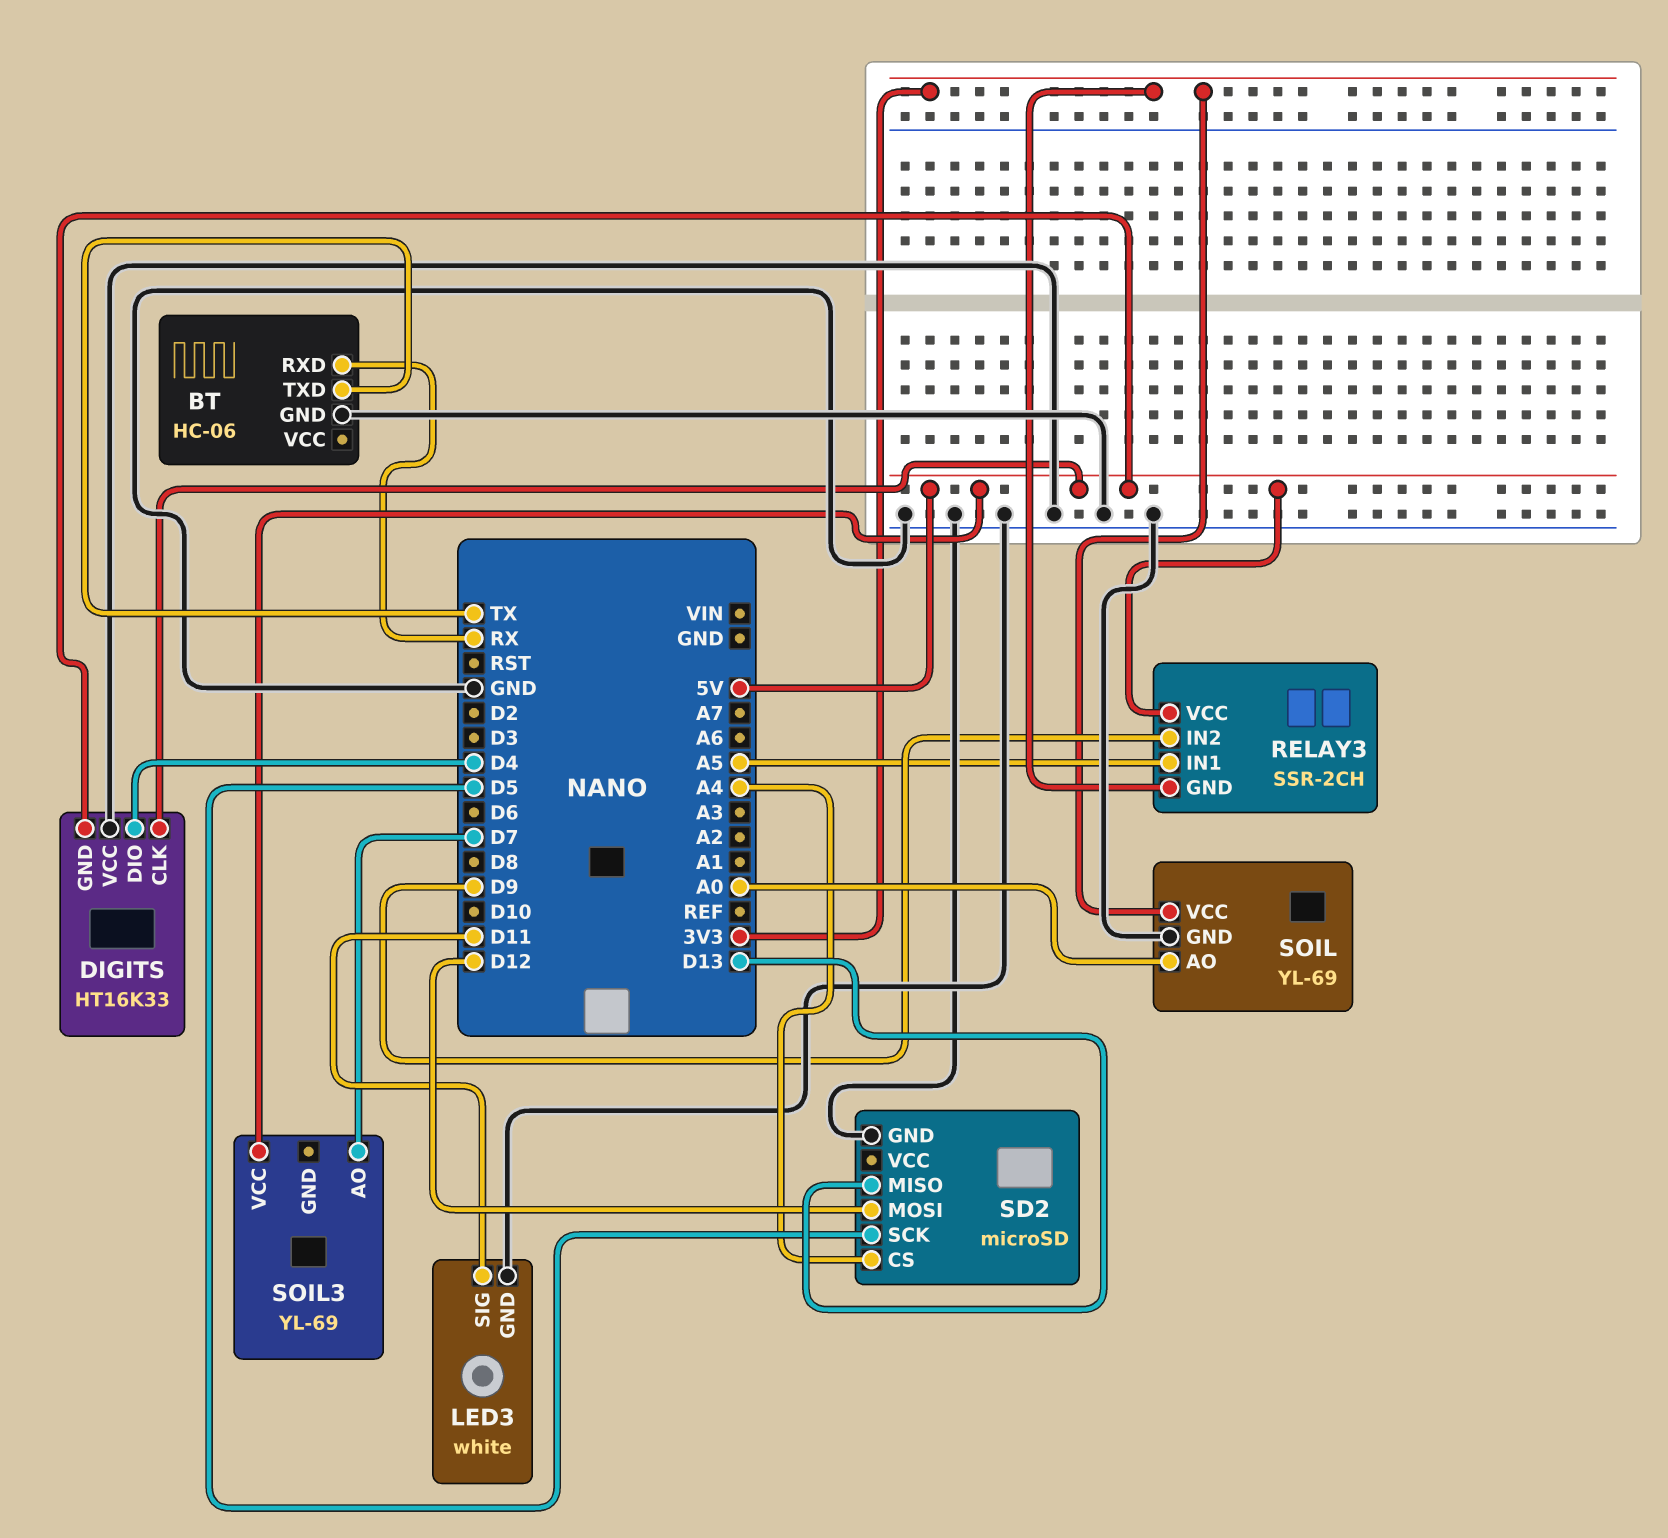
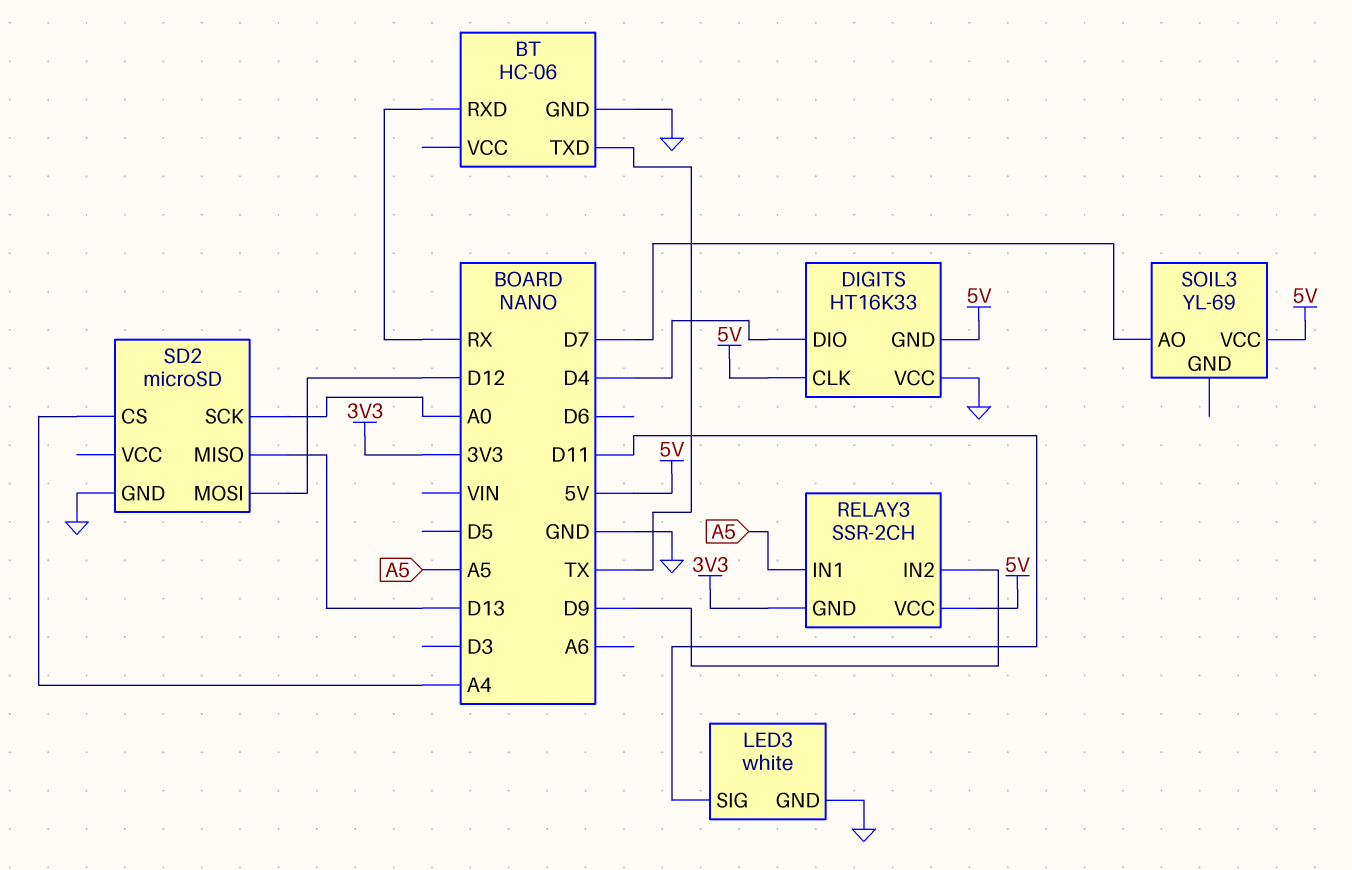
SD2 pin SCK: D5 -> A0
SOIL: YL-69 -> none
SOIL pin AO: A0 -> none
SOIL pin GND: GND -> none
SOIL pin VCC: 3V3 -> none

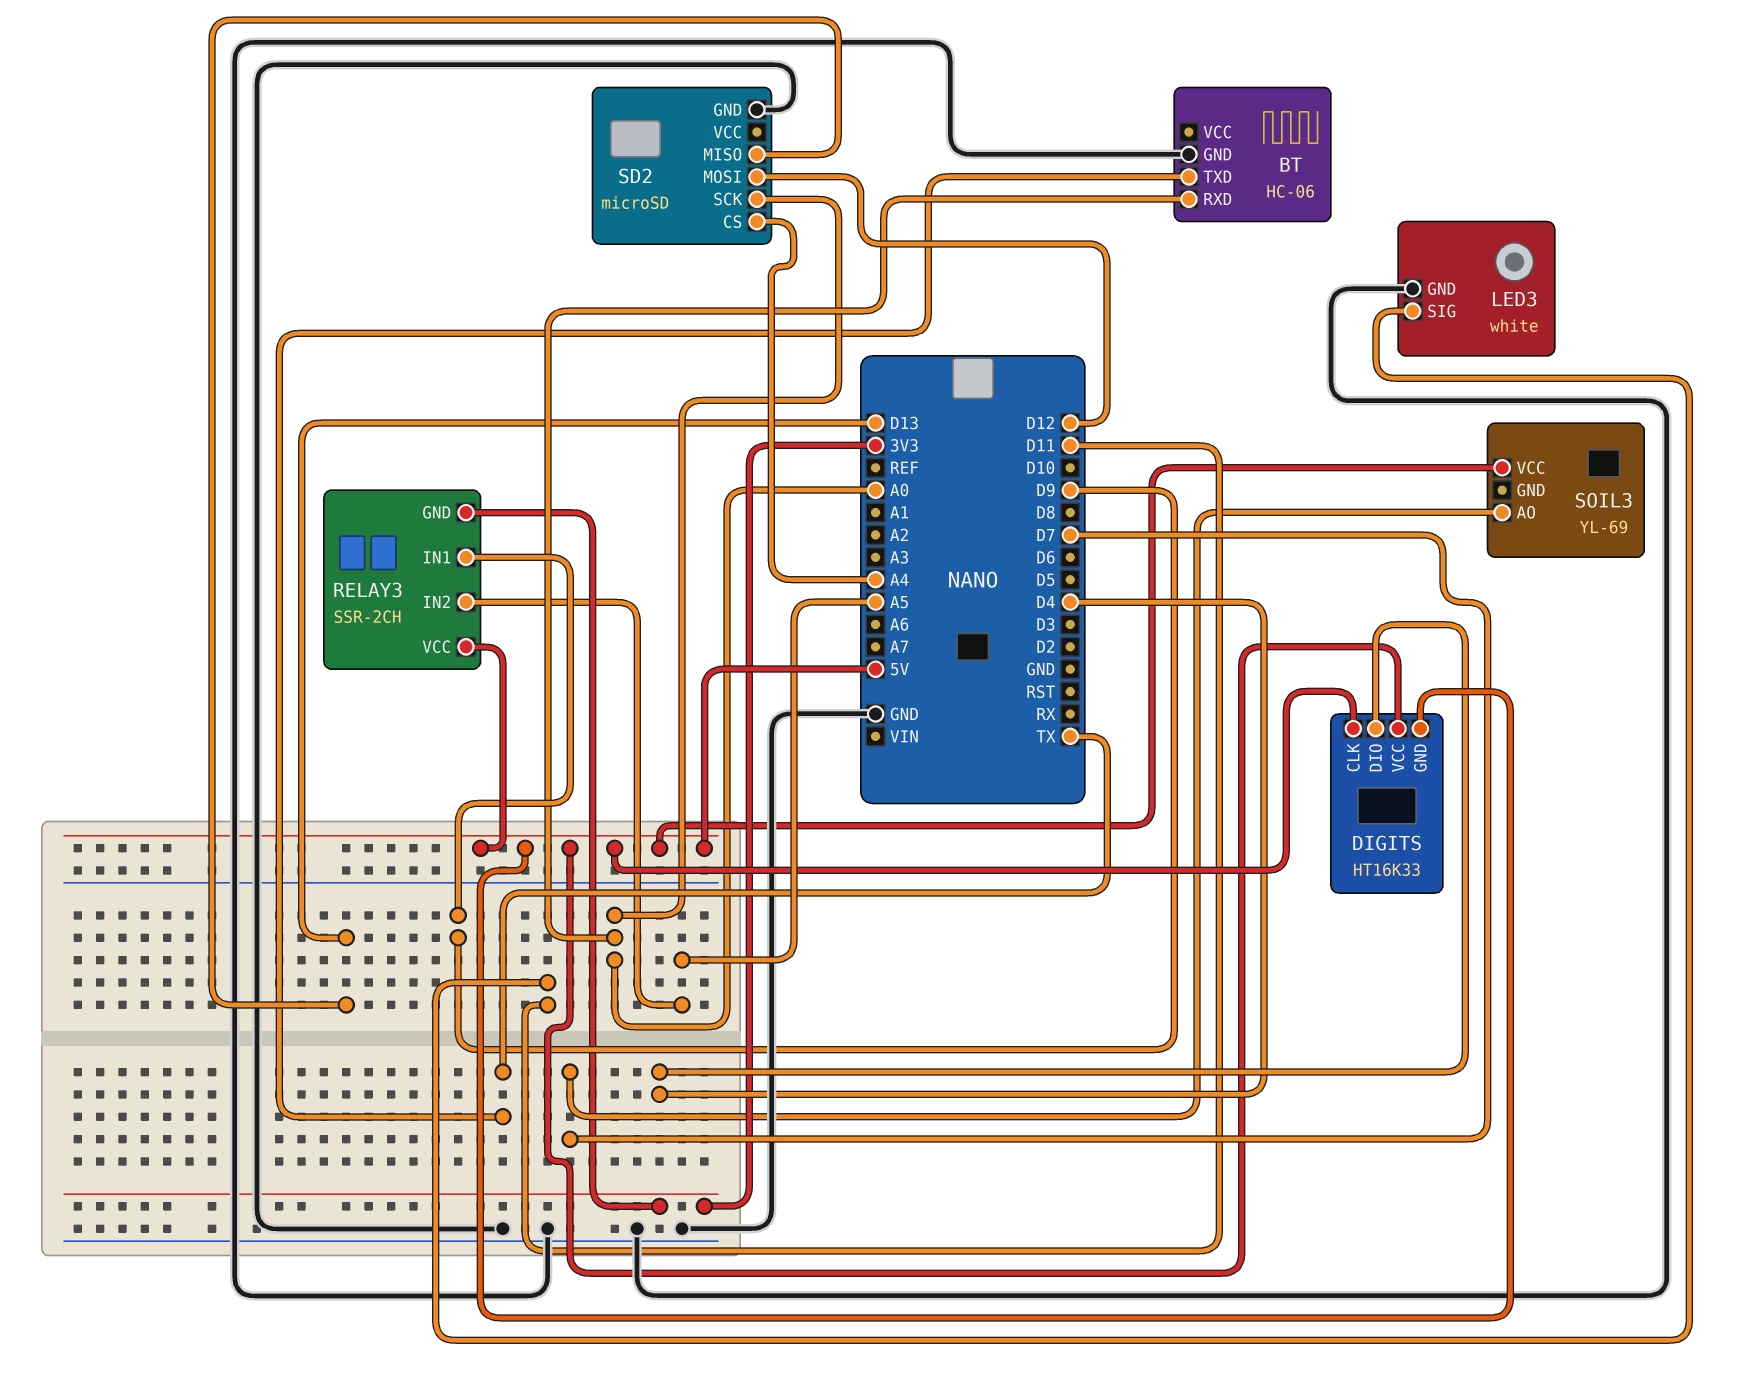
BT pin RXD: RX -> A0
DIGITS pin VCC: GND -> 5V
RELAY3 pin IN1: A5 -> D9
RELAY3 pin IN2: D9 -> A5

